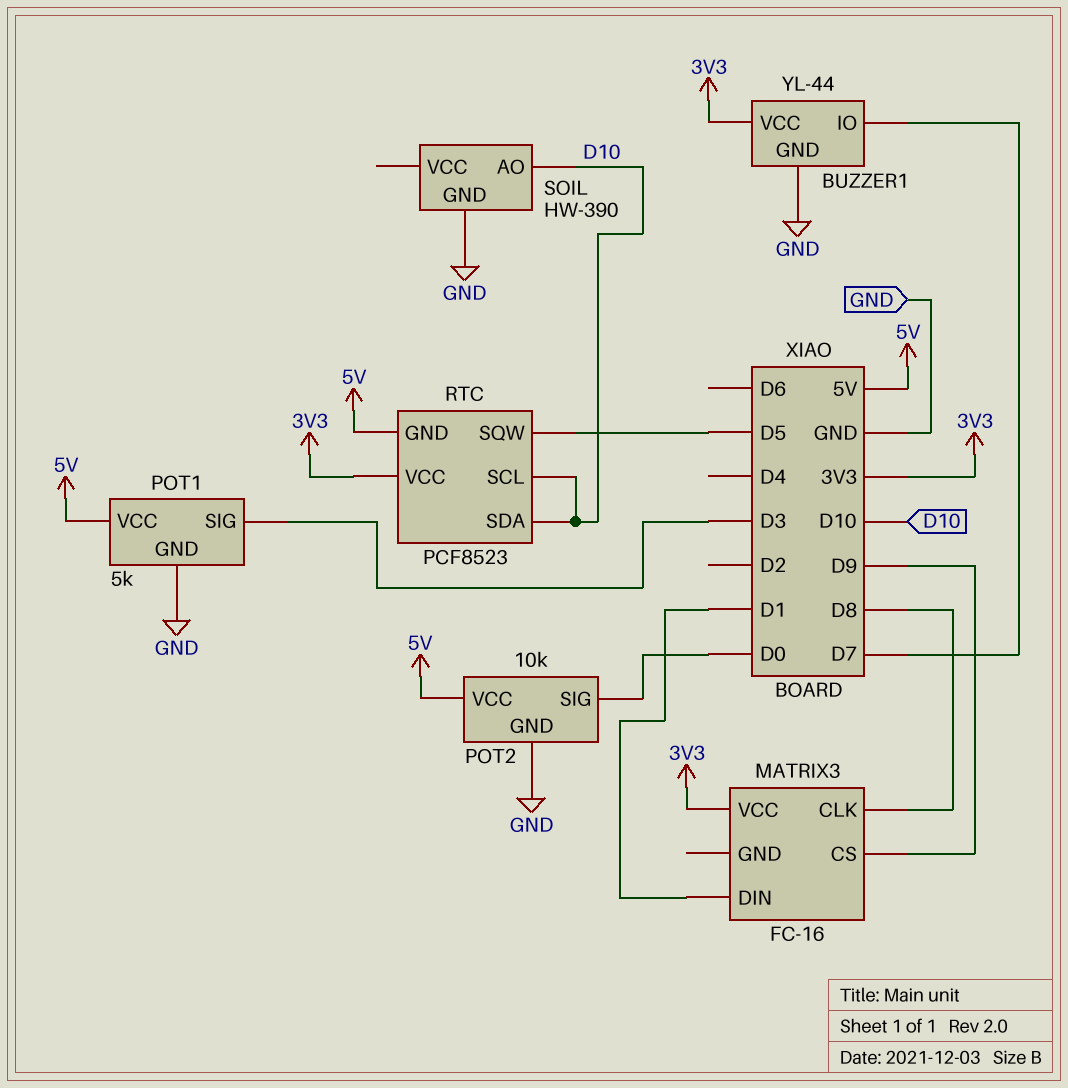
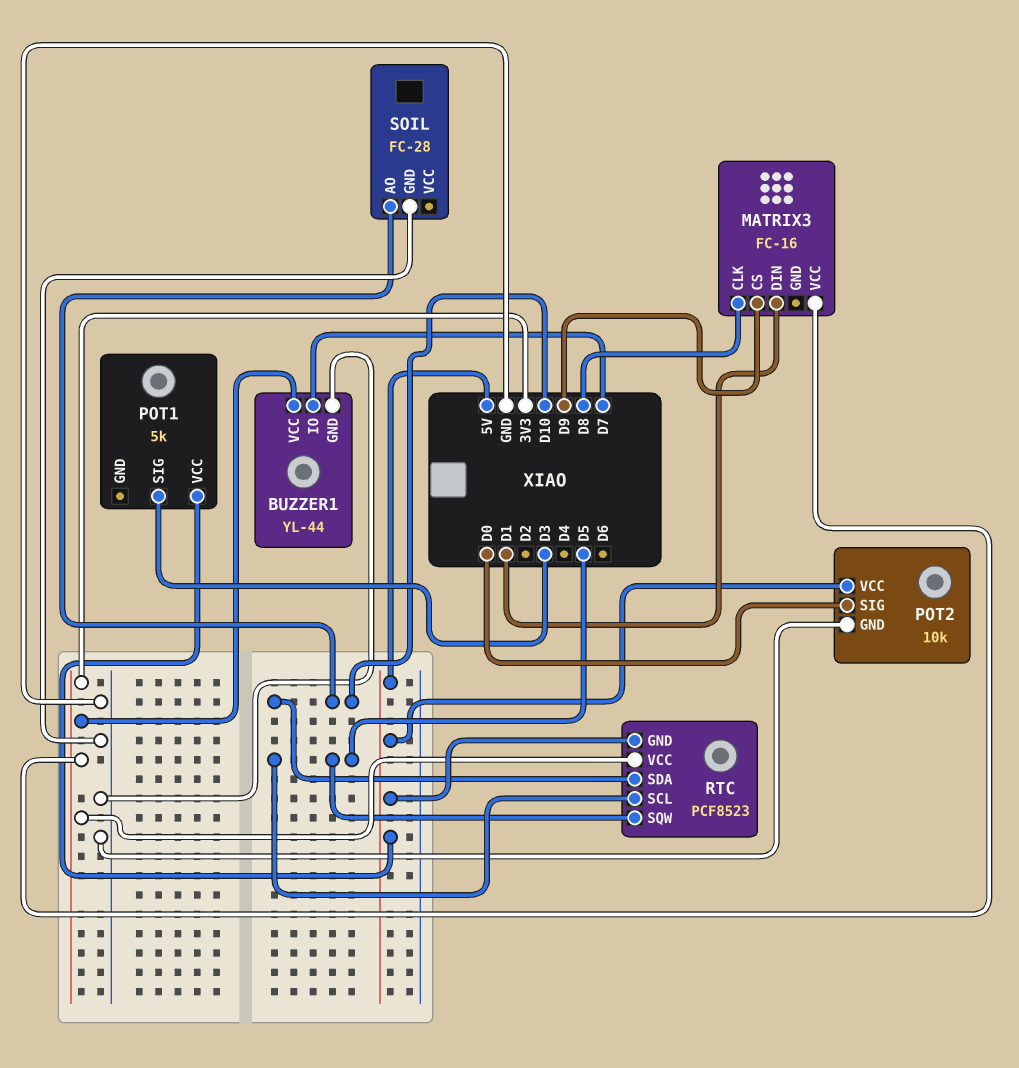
POT1 pin GND: GND -> none
RTC pin SCL: D10 -> D5
SOIL: HW-390 -> FC-28

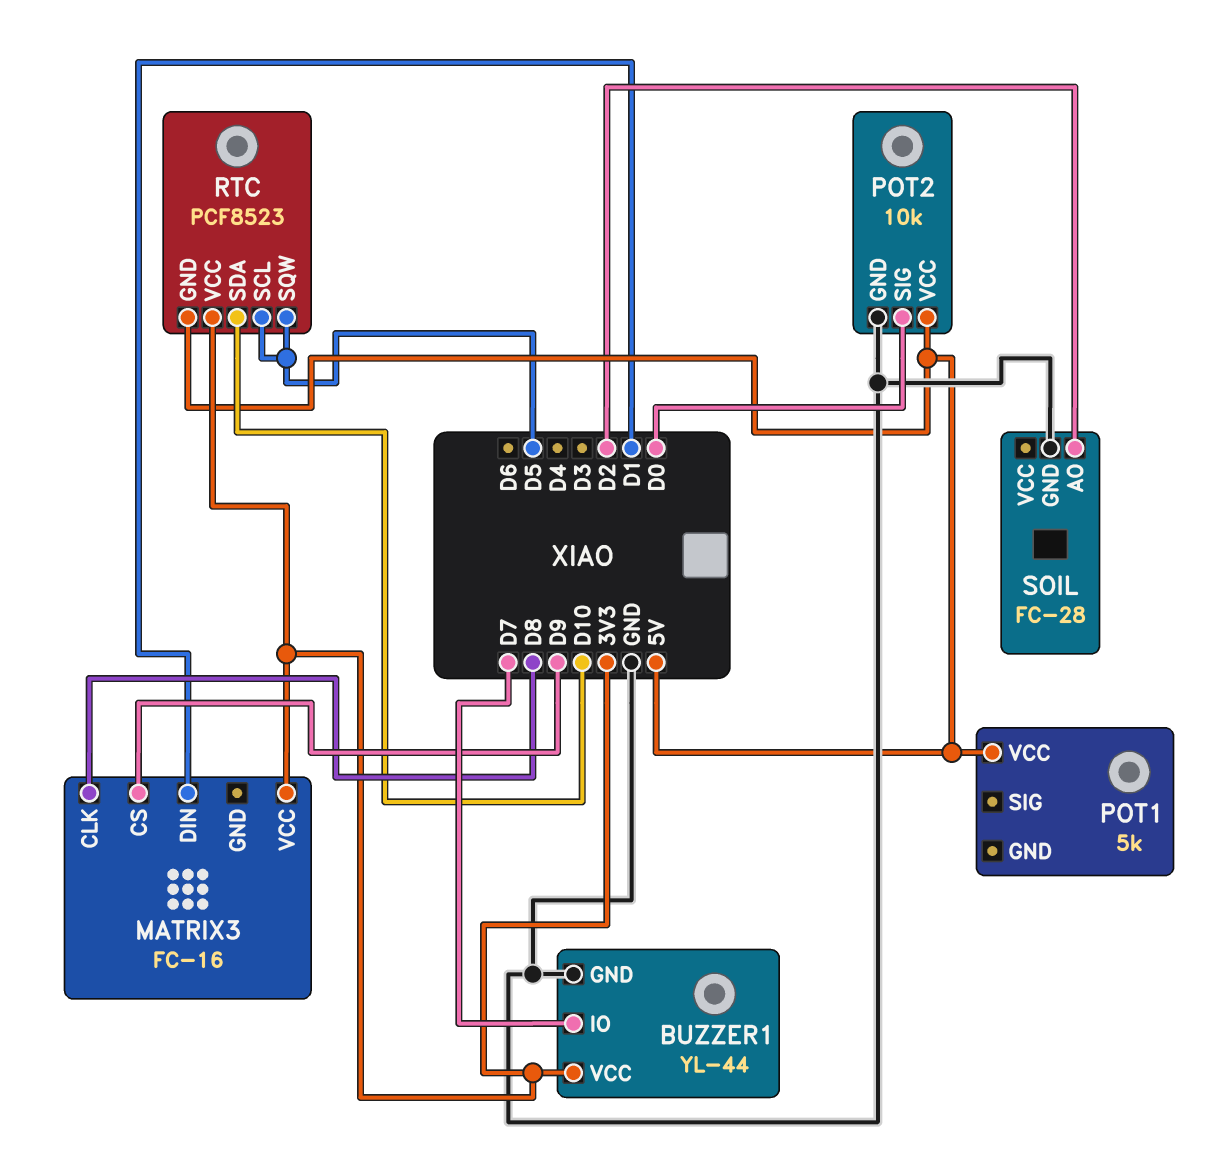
POT1 pin SIG: D3 -> none
SOIL pin AO: D10 -> D2

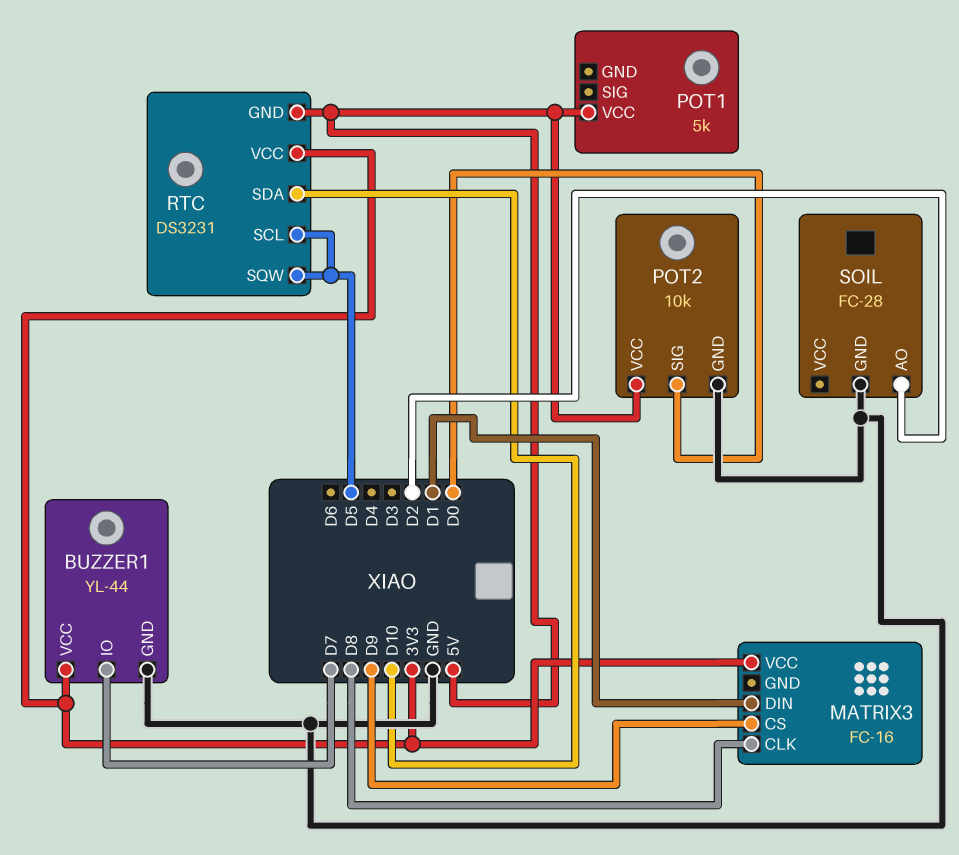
RTC: PCF8523 -> DS3231

